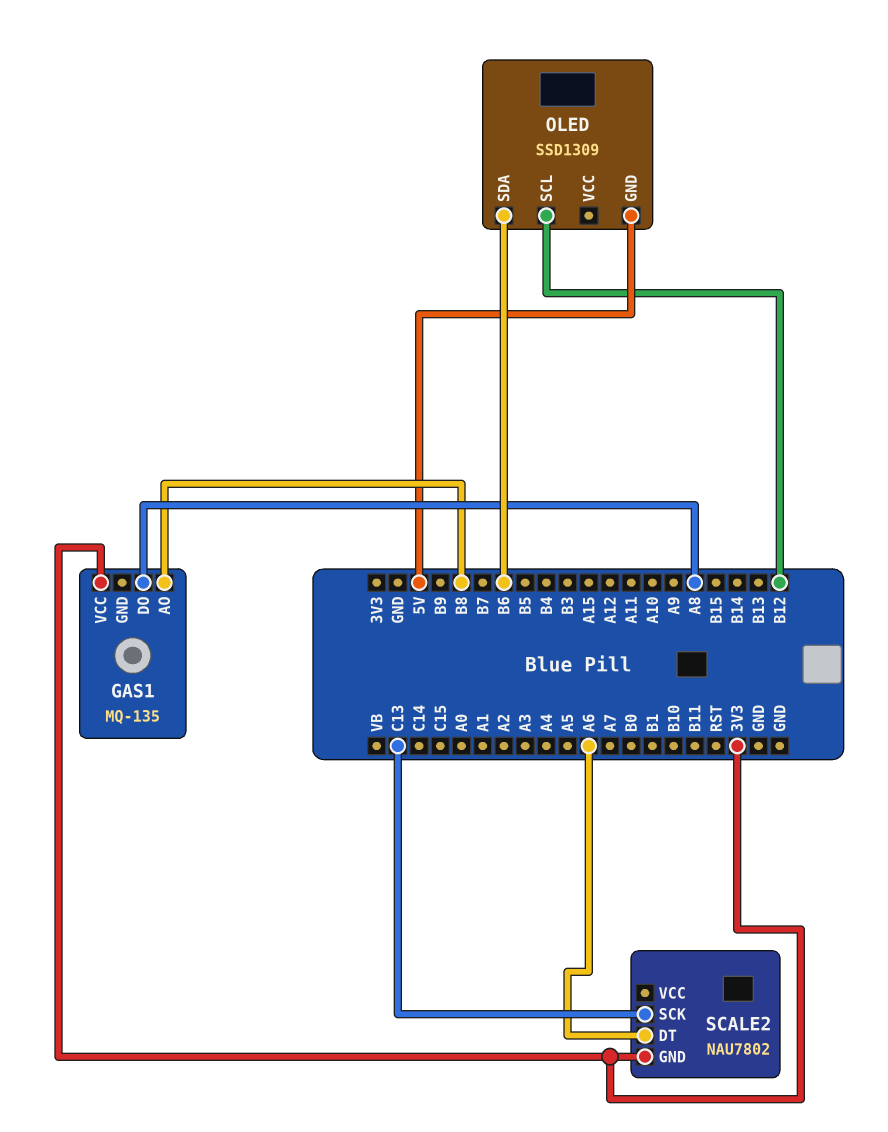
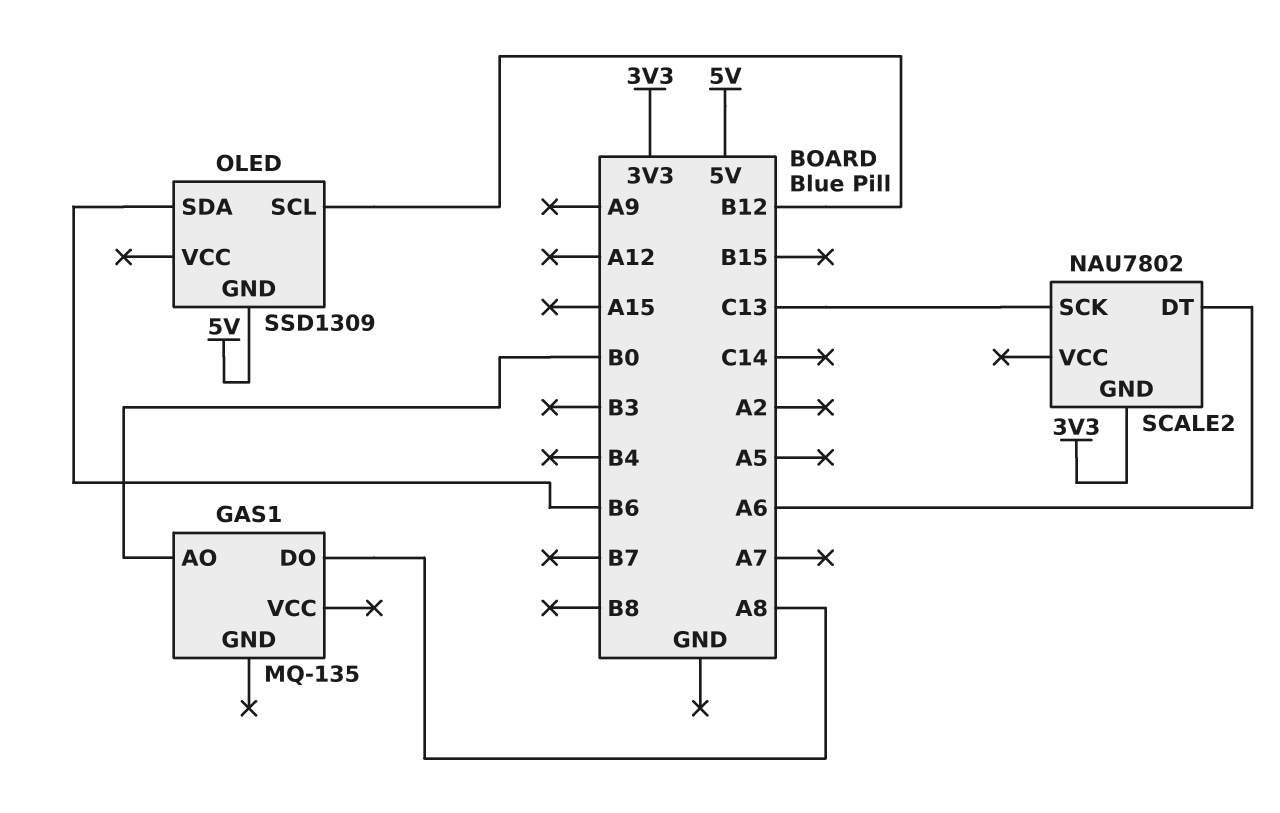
GAS1 pin AO: B8 -> B0
GAS1 pin VCC: 3V3 -> none

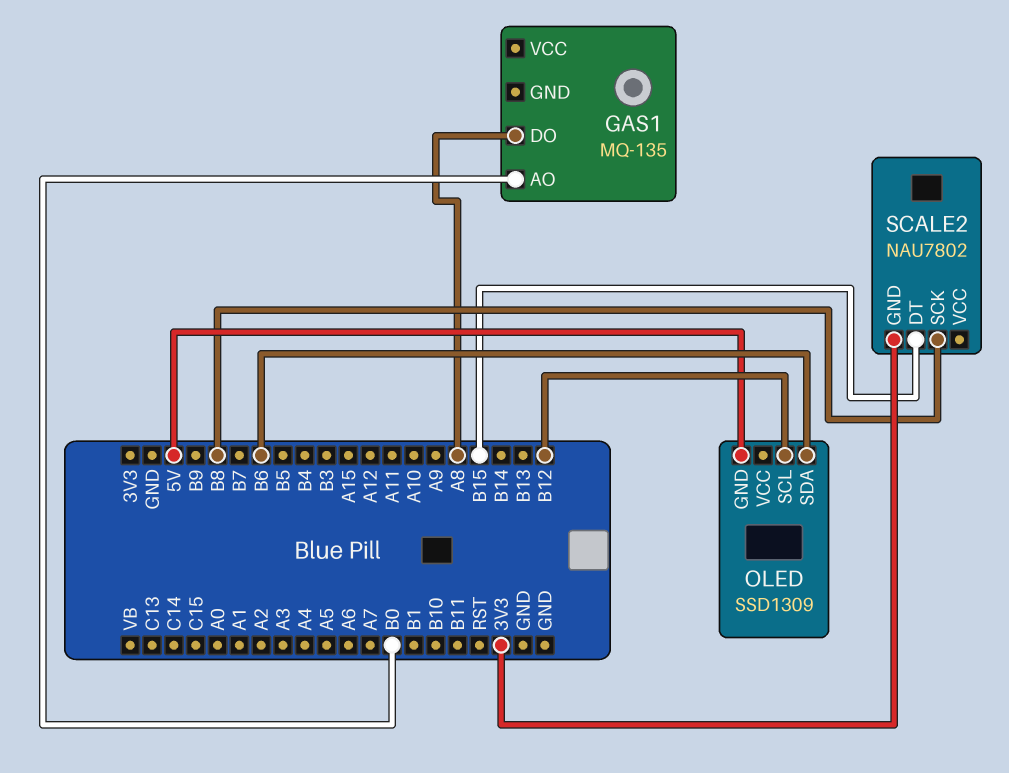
SCALE2 pin DT: A6 -> B15
SCALE2 pin SCK: C13 -> B8

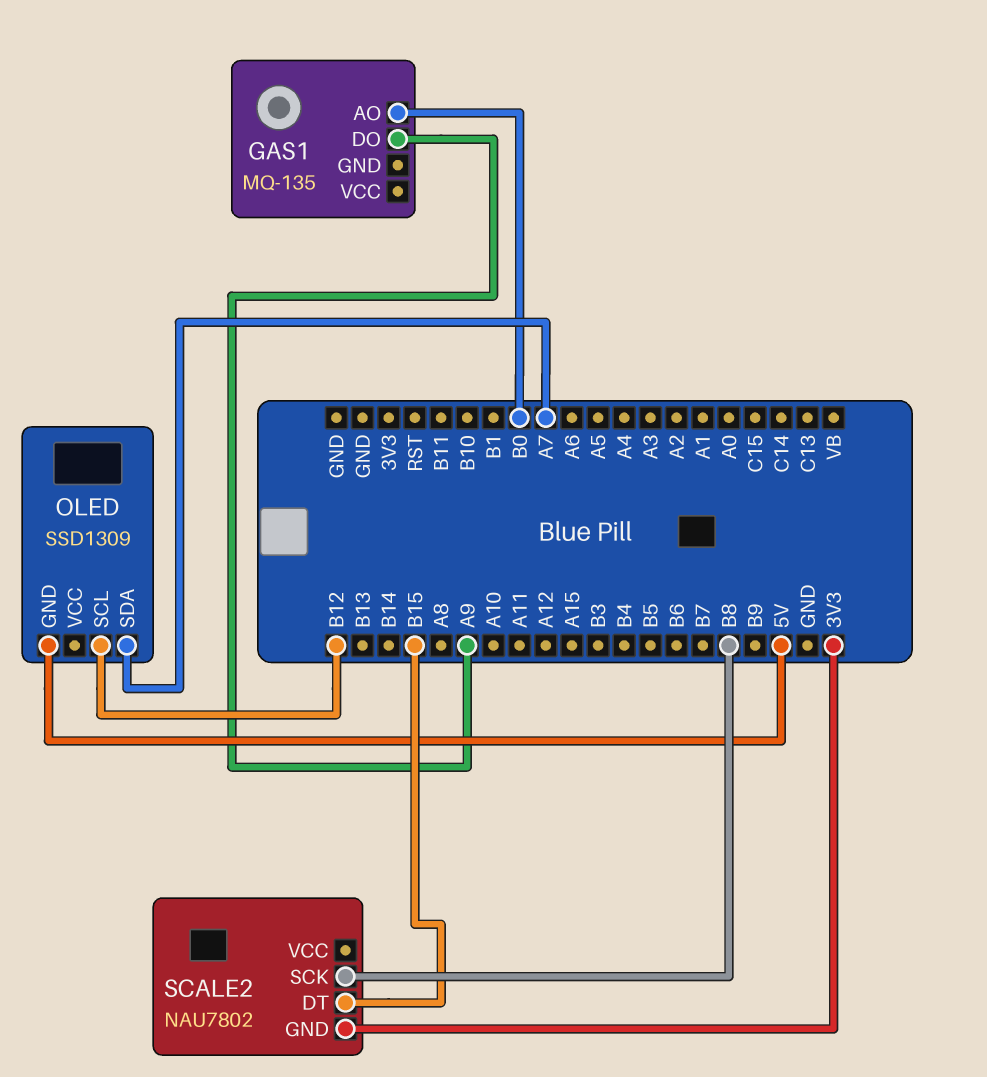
GAS1 pin DO: A8 -> A9
OLED pin SDA: B6 -> A7

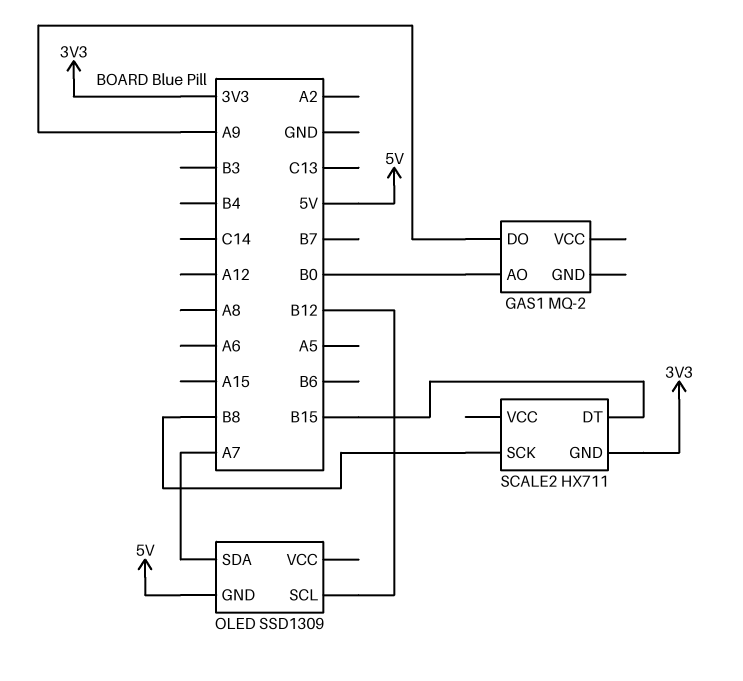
GAS1: MQ-135 -> MQ-2
SCALE2: NAU7802 -> HX711

